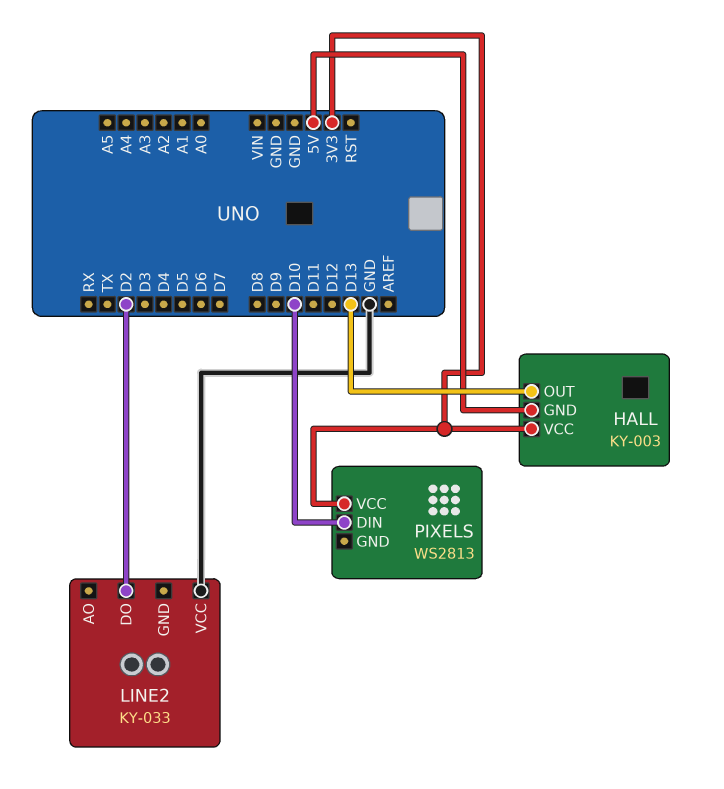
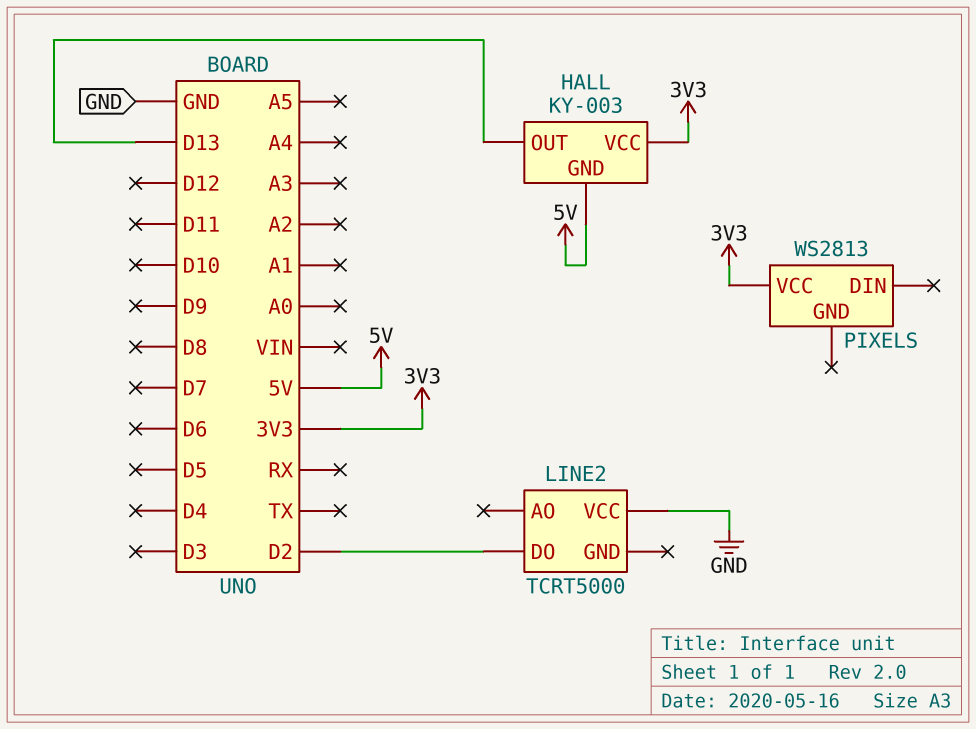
LINE2: KY-033 -> TCRT5000
PIXELS pin DIN: D10 -> none

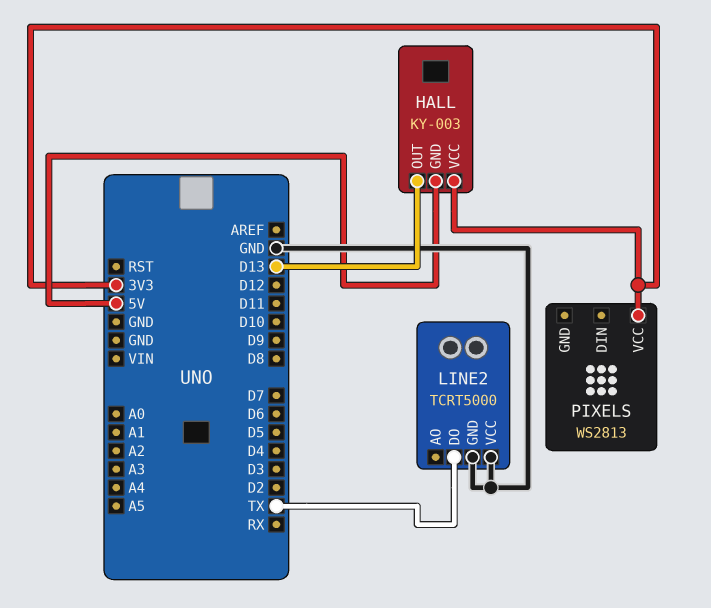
LINE2 pin DO: D2 -> TX
LINE2 pin GND: none -> GND

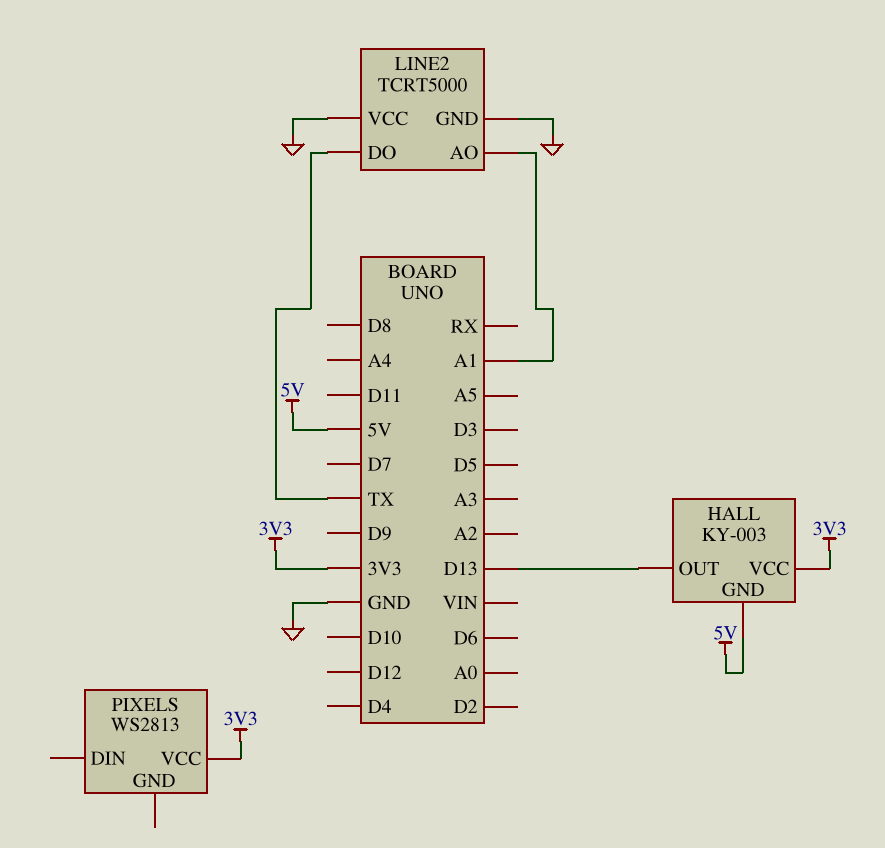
LINE2 pin AO: none -> A1

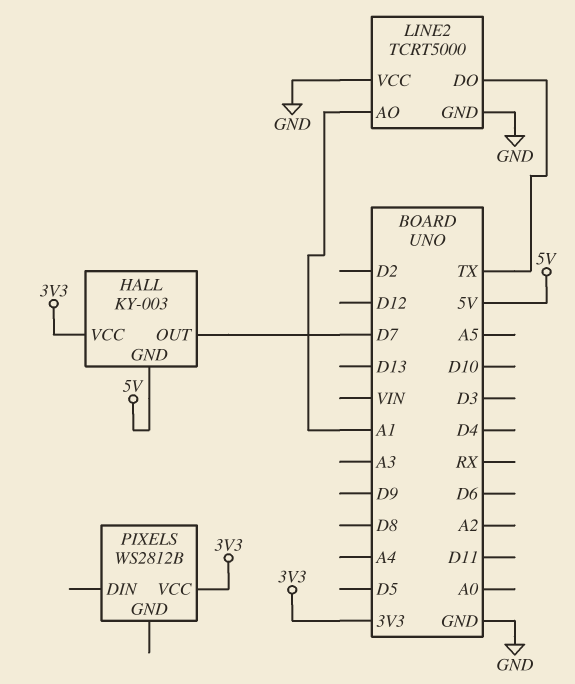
HALL pin OUT: D13 -> D7
PIXELS: WS2813 -> WS2812B

